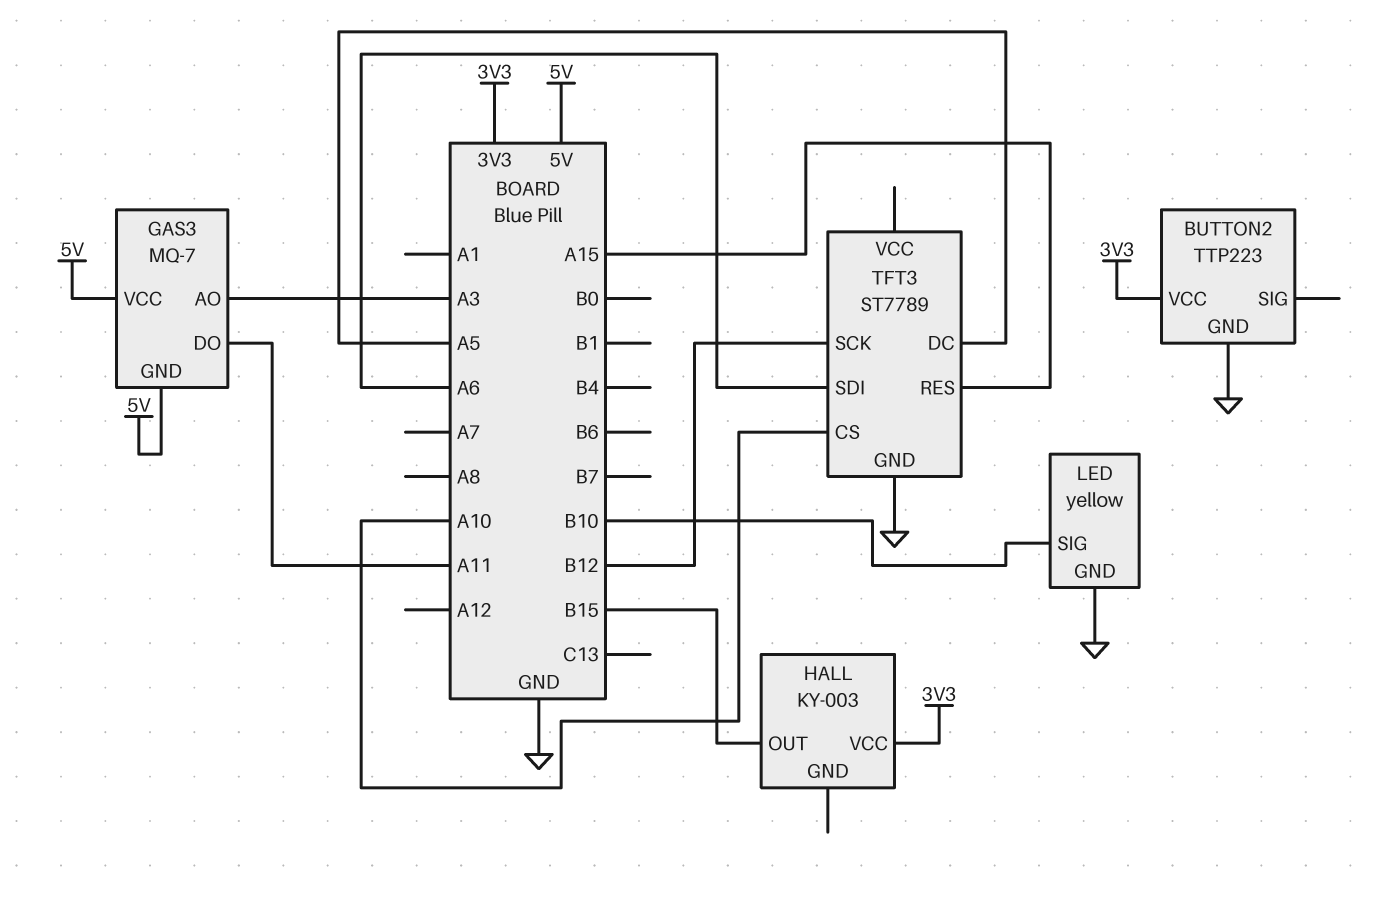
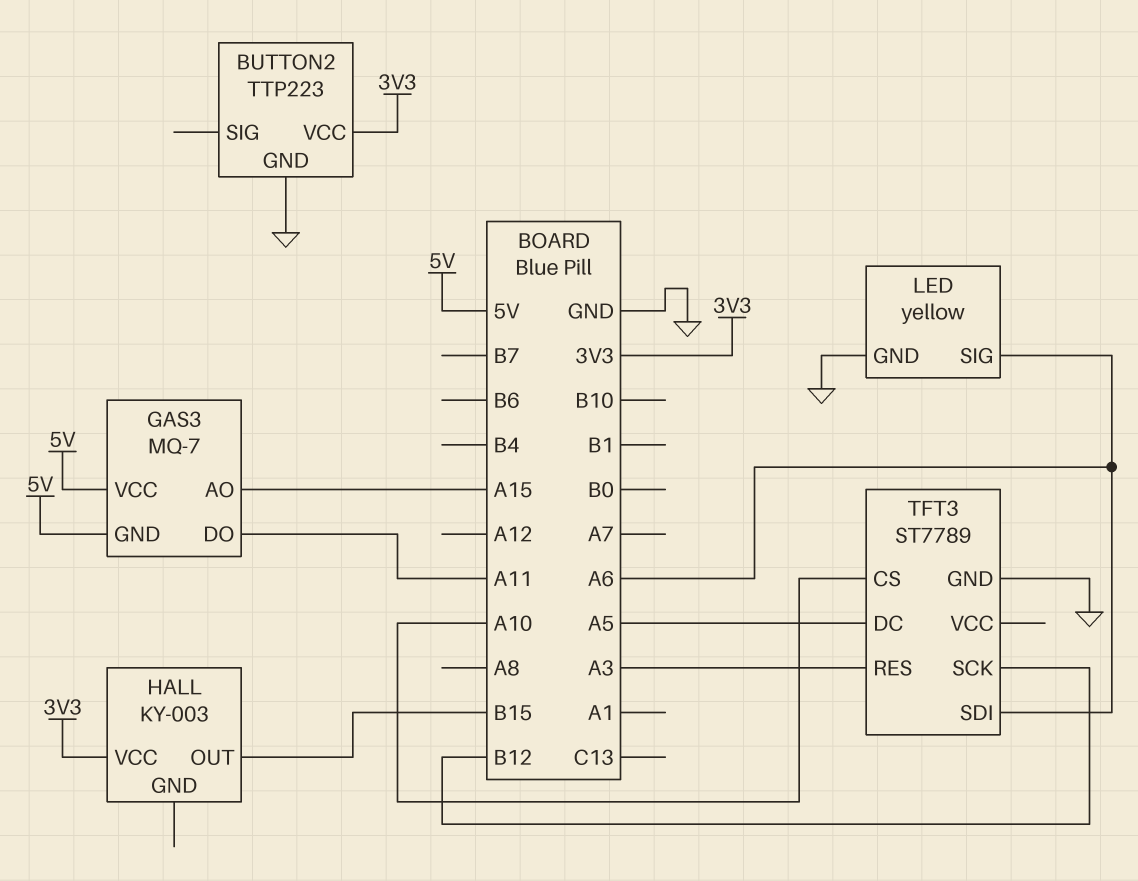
GAS3 pin AO: A3 -> A15
LED pin SIG: B10 -> A6
TFT3 pin RES: A15 -> A3

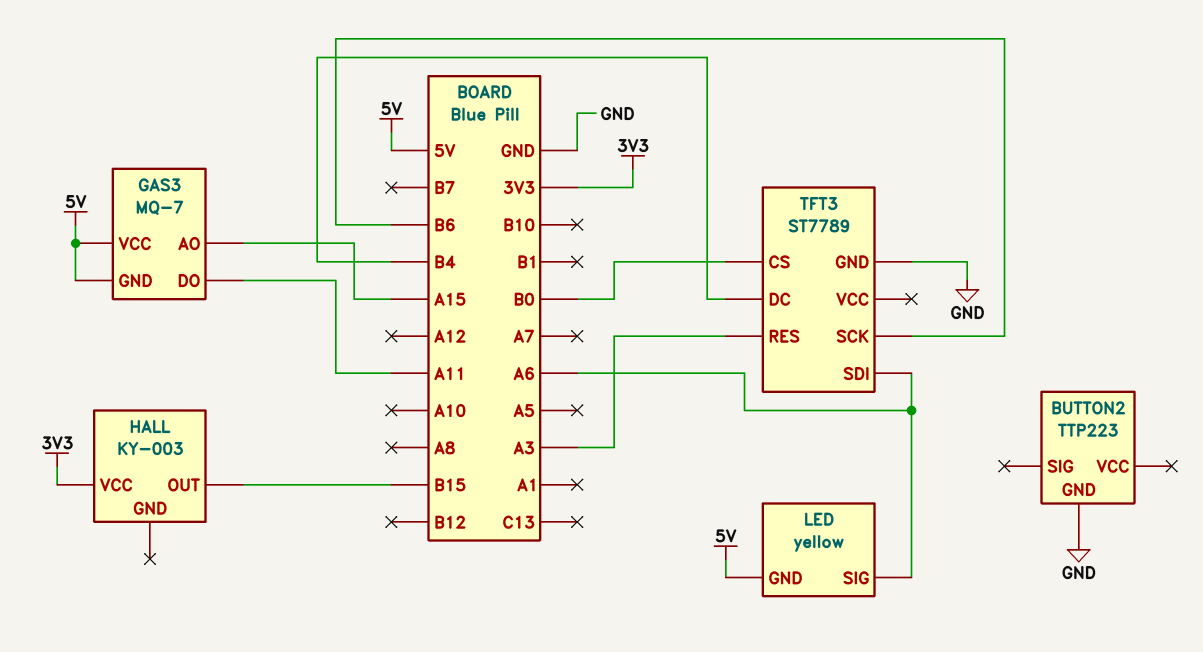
BUTTON2 pin VCC: 3V3 -> none
LED pin GND: GND -> 5V
TFT3 pin CS: A10 -> B0
TFT3 pin DC: A5 -> B4
TFT3 pin SCK: B12 -> B6

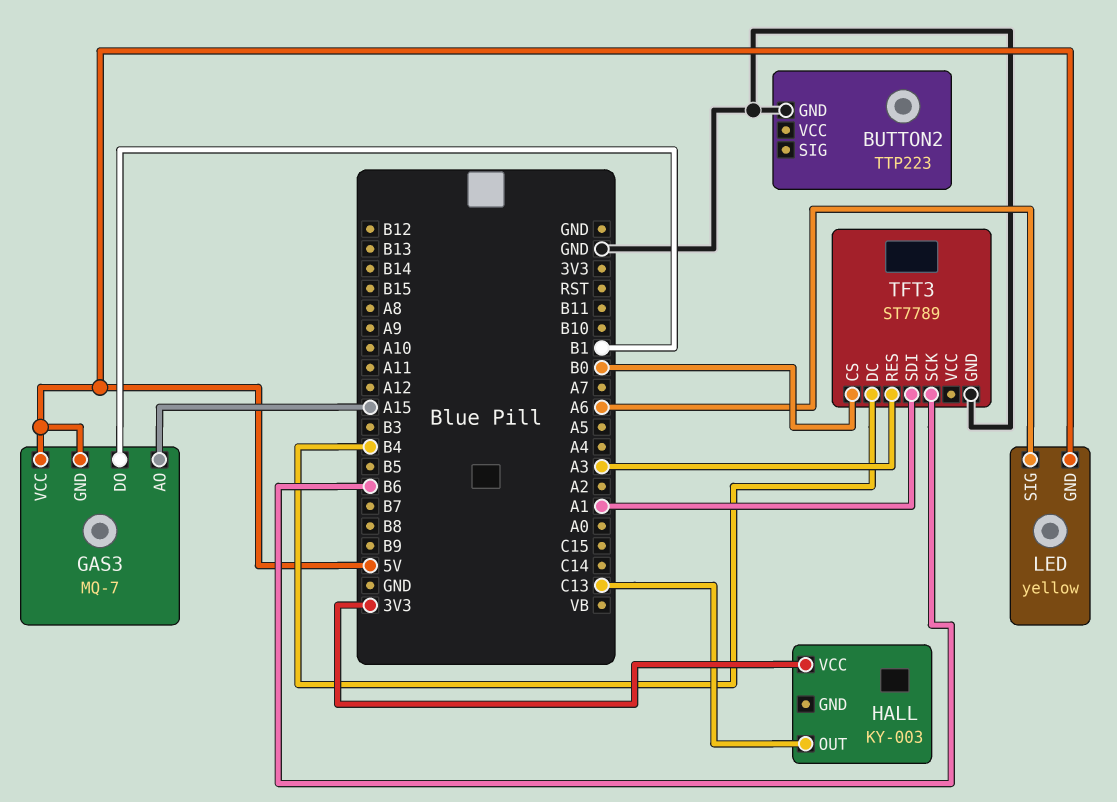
GAS3 pin DO: A11 -> B1
HALL pin OUT: B15 -> C13
TFT3 pin SDI: A6 -> A1

